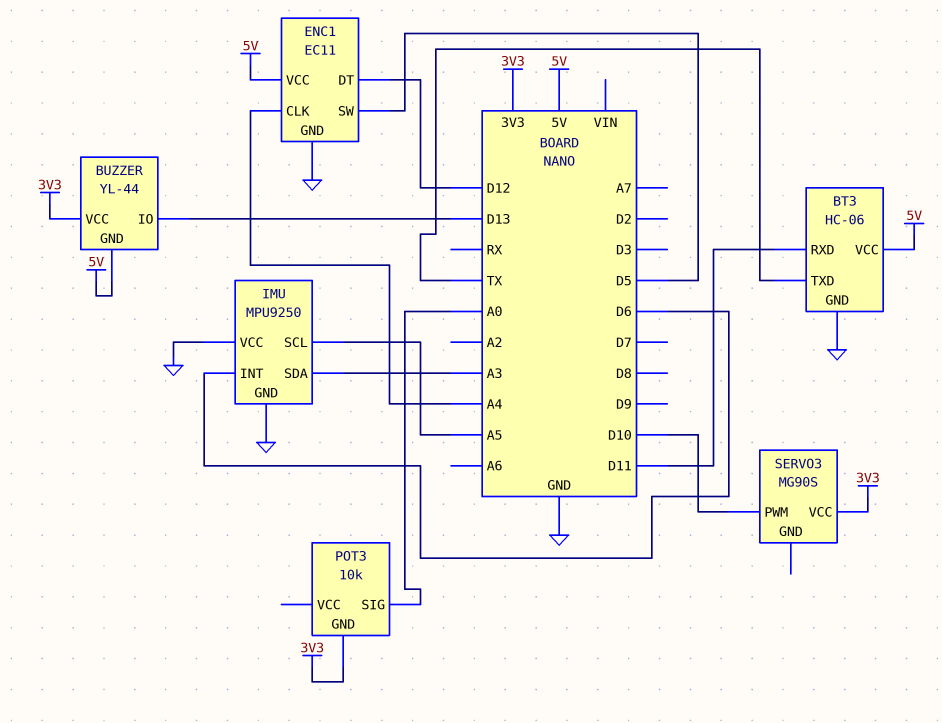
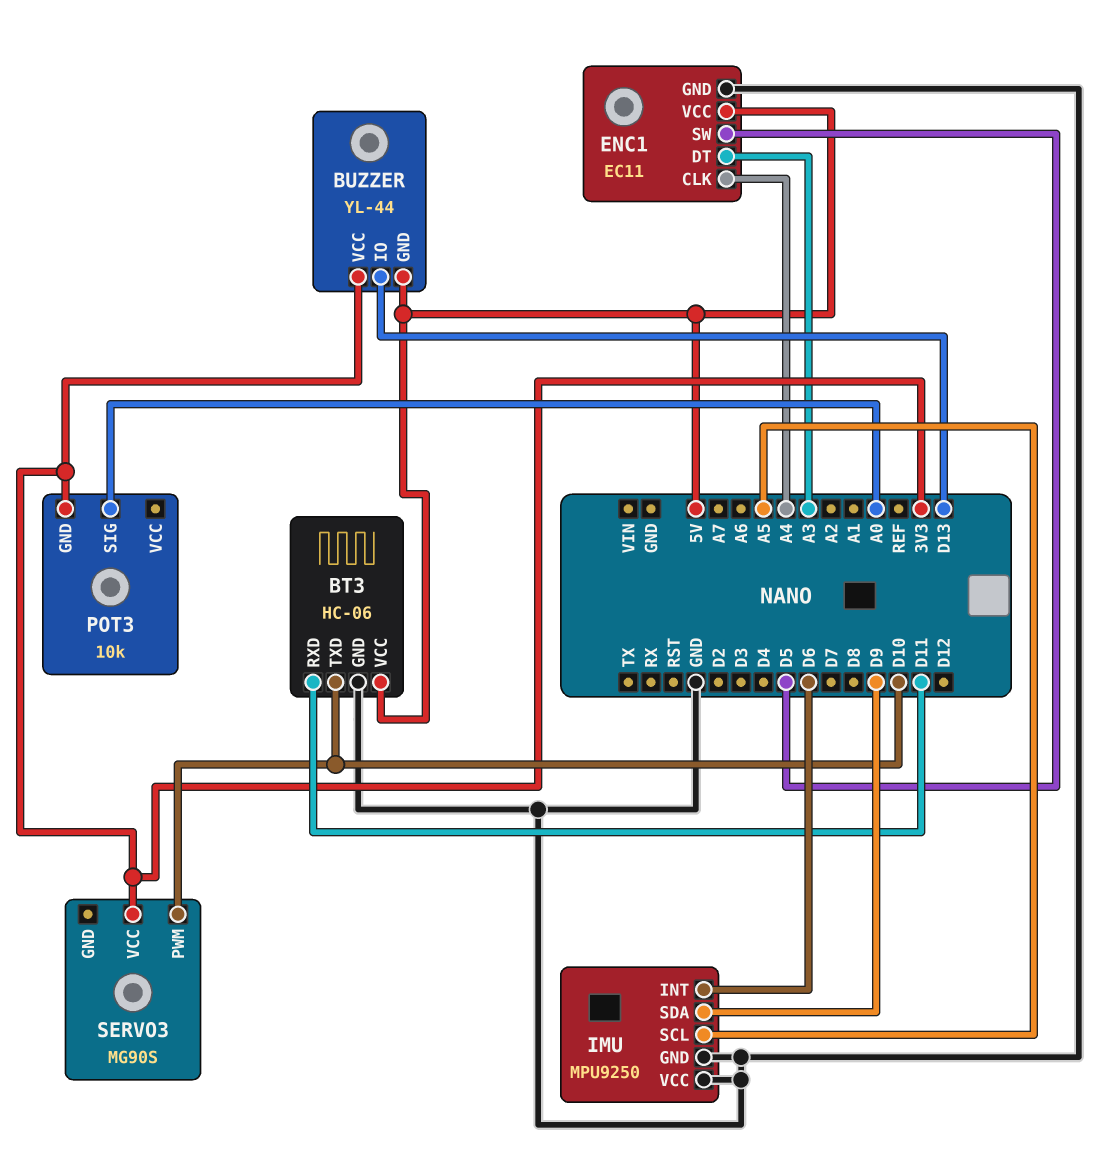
BT3 pin TXD: TX -> D10
ENC1 pin DT: D12 -> A3
IMU pin SDA: A3 -> D9

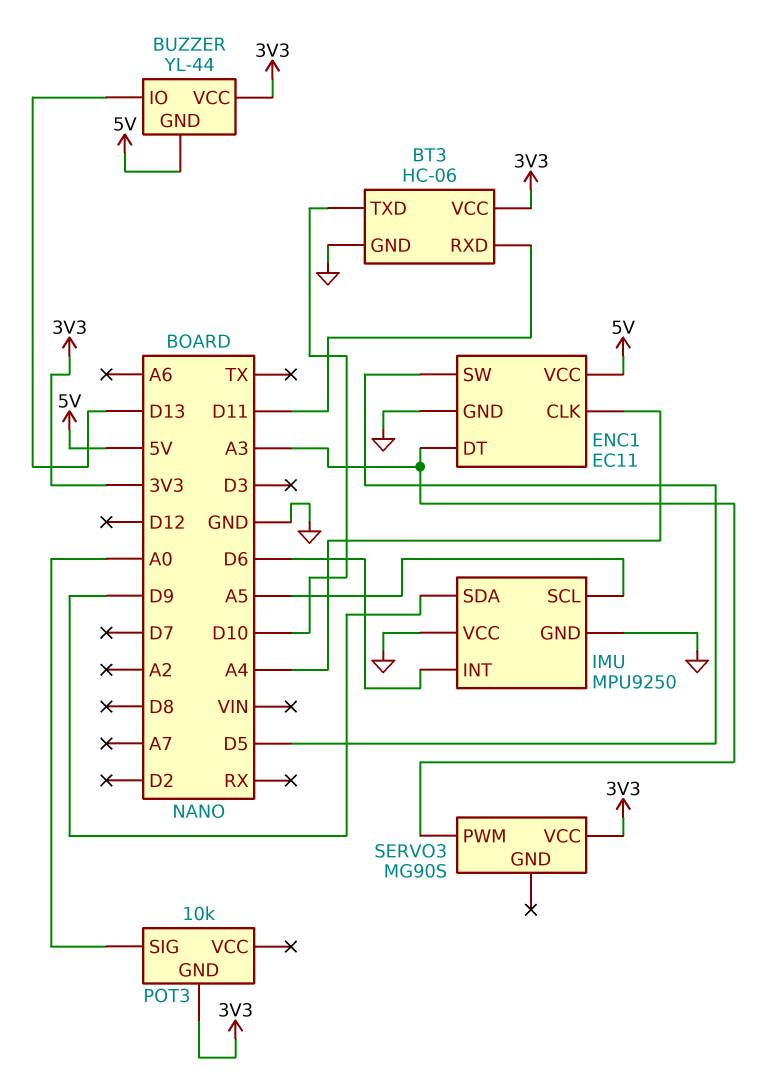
BT3 pin VCC: 5V -> 3V3
SERVO3 pin PWM: D10 -> A3

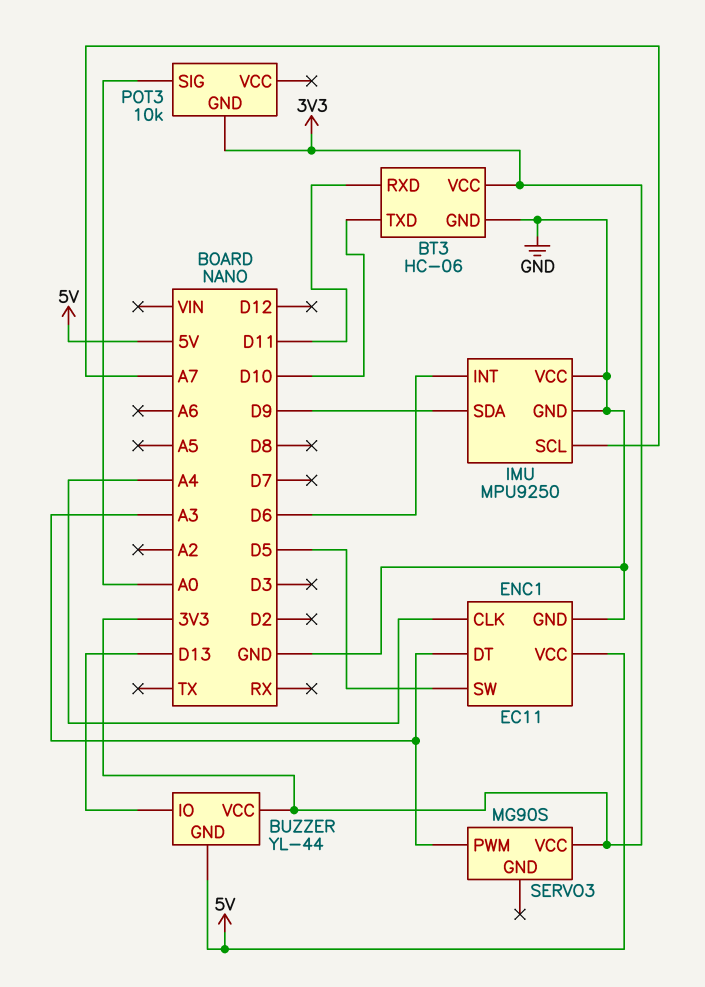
IMU pin SCL: A5 -> A7

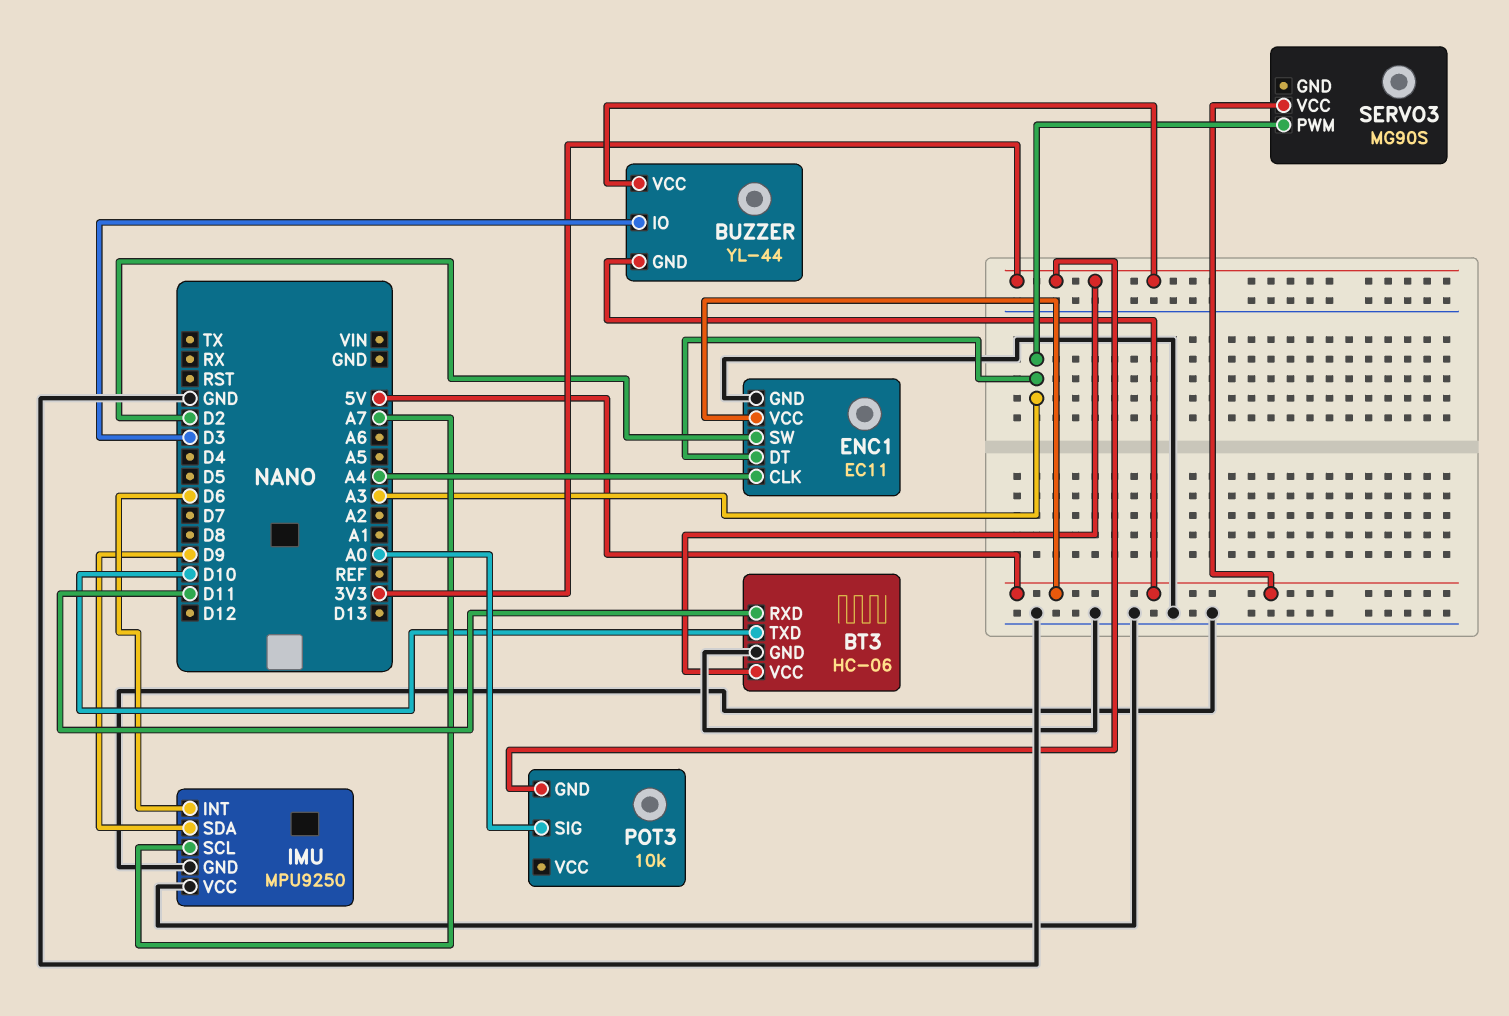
BUZZER pin IO: D13 -> D3
ENC1 pin SW: D5 -> D2
SERVO3 pin VCC: 3V3 -> 5V

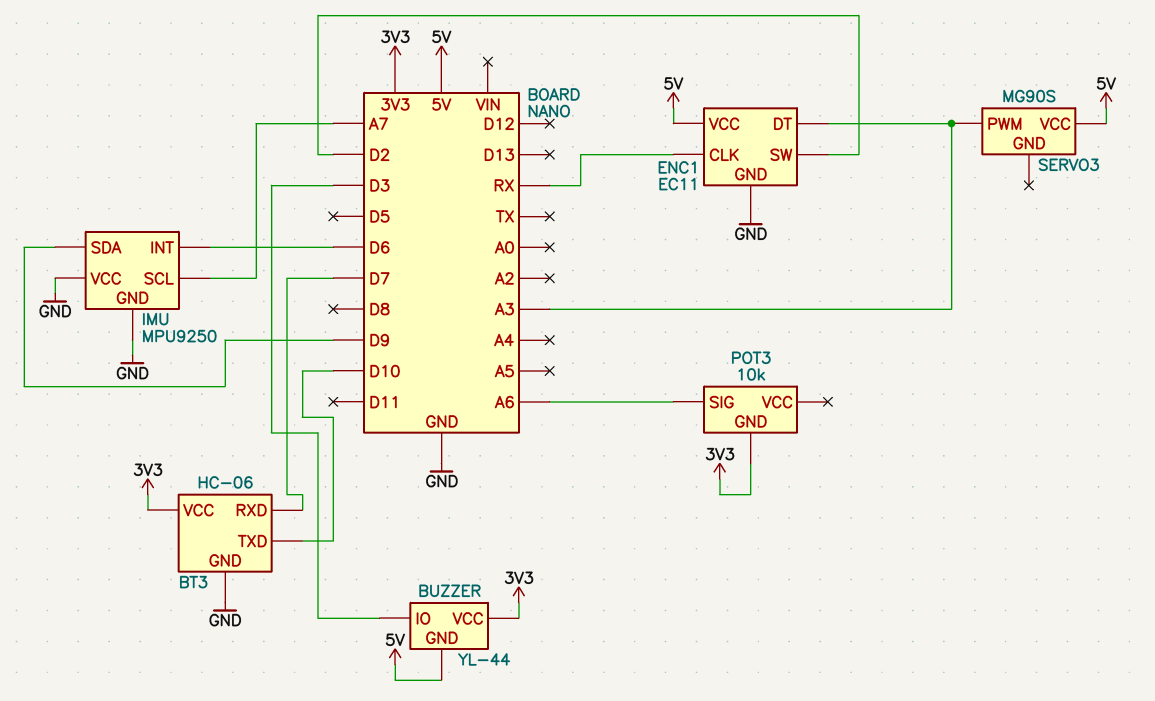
BT3 pin RXD: D11 -> D7
ENC1 pin CLK: A4 -> RX
POT3 pin SIG: A0 -> A6

